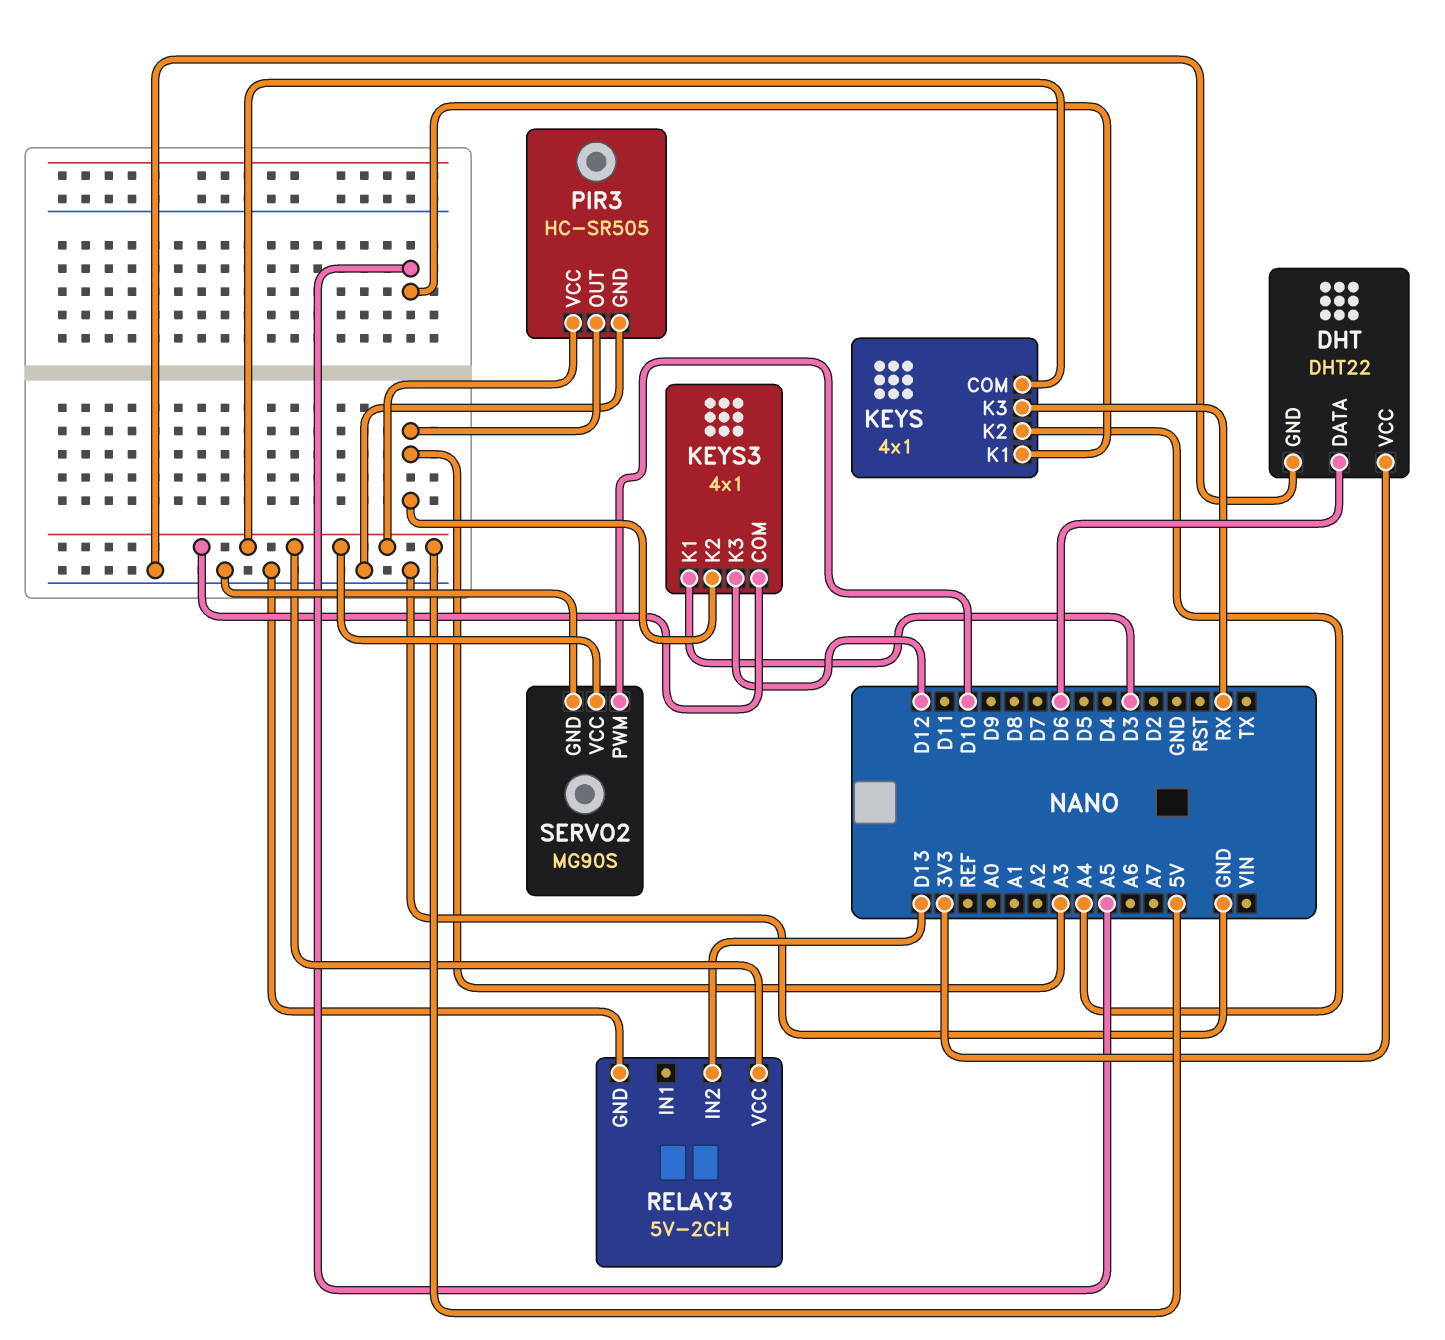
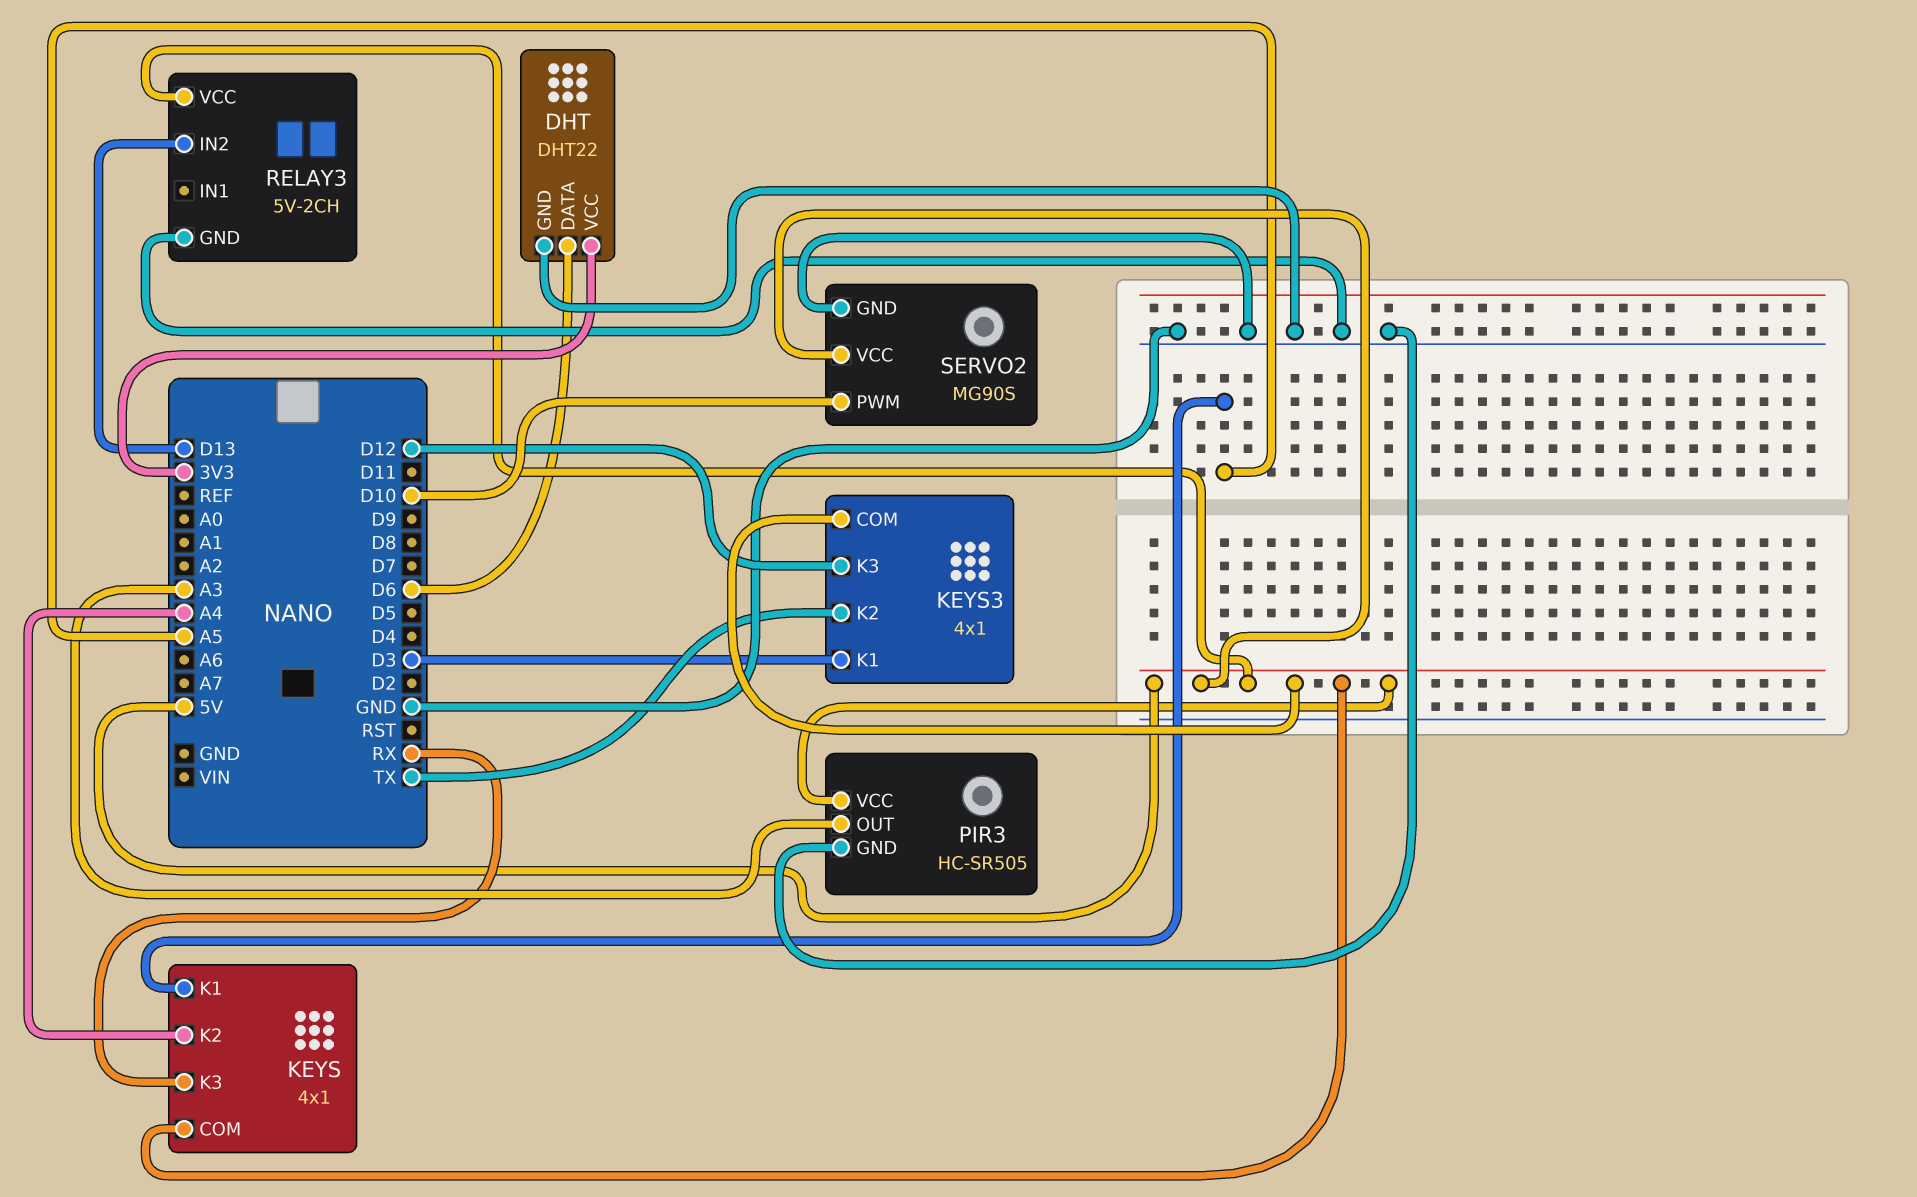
KEYS3 pin K2: A3 -> TX

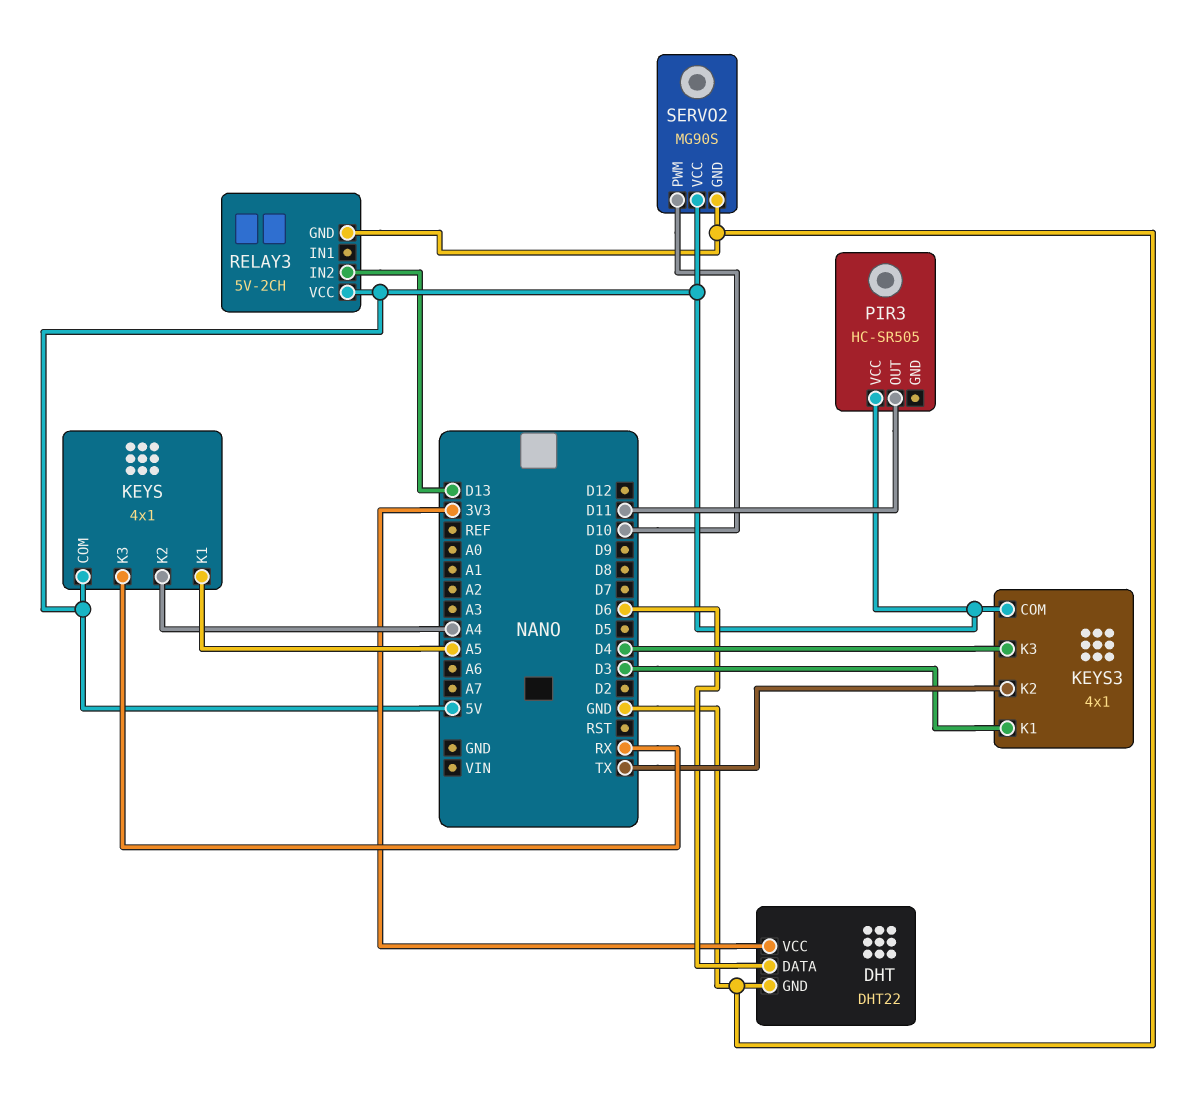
KEYS3 pin K3: D12 -> D4
PIR3 pin GND: GND -> none
PIR3 pin OUT: A3 -> D11

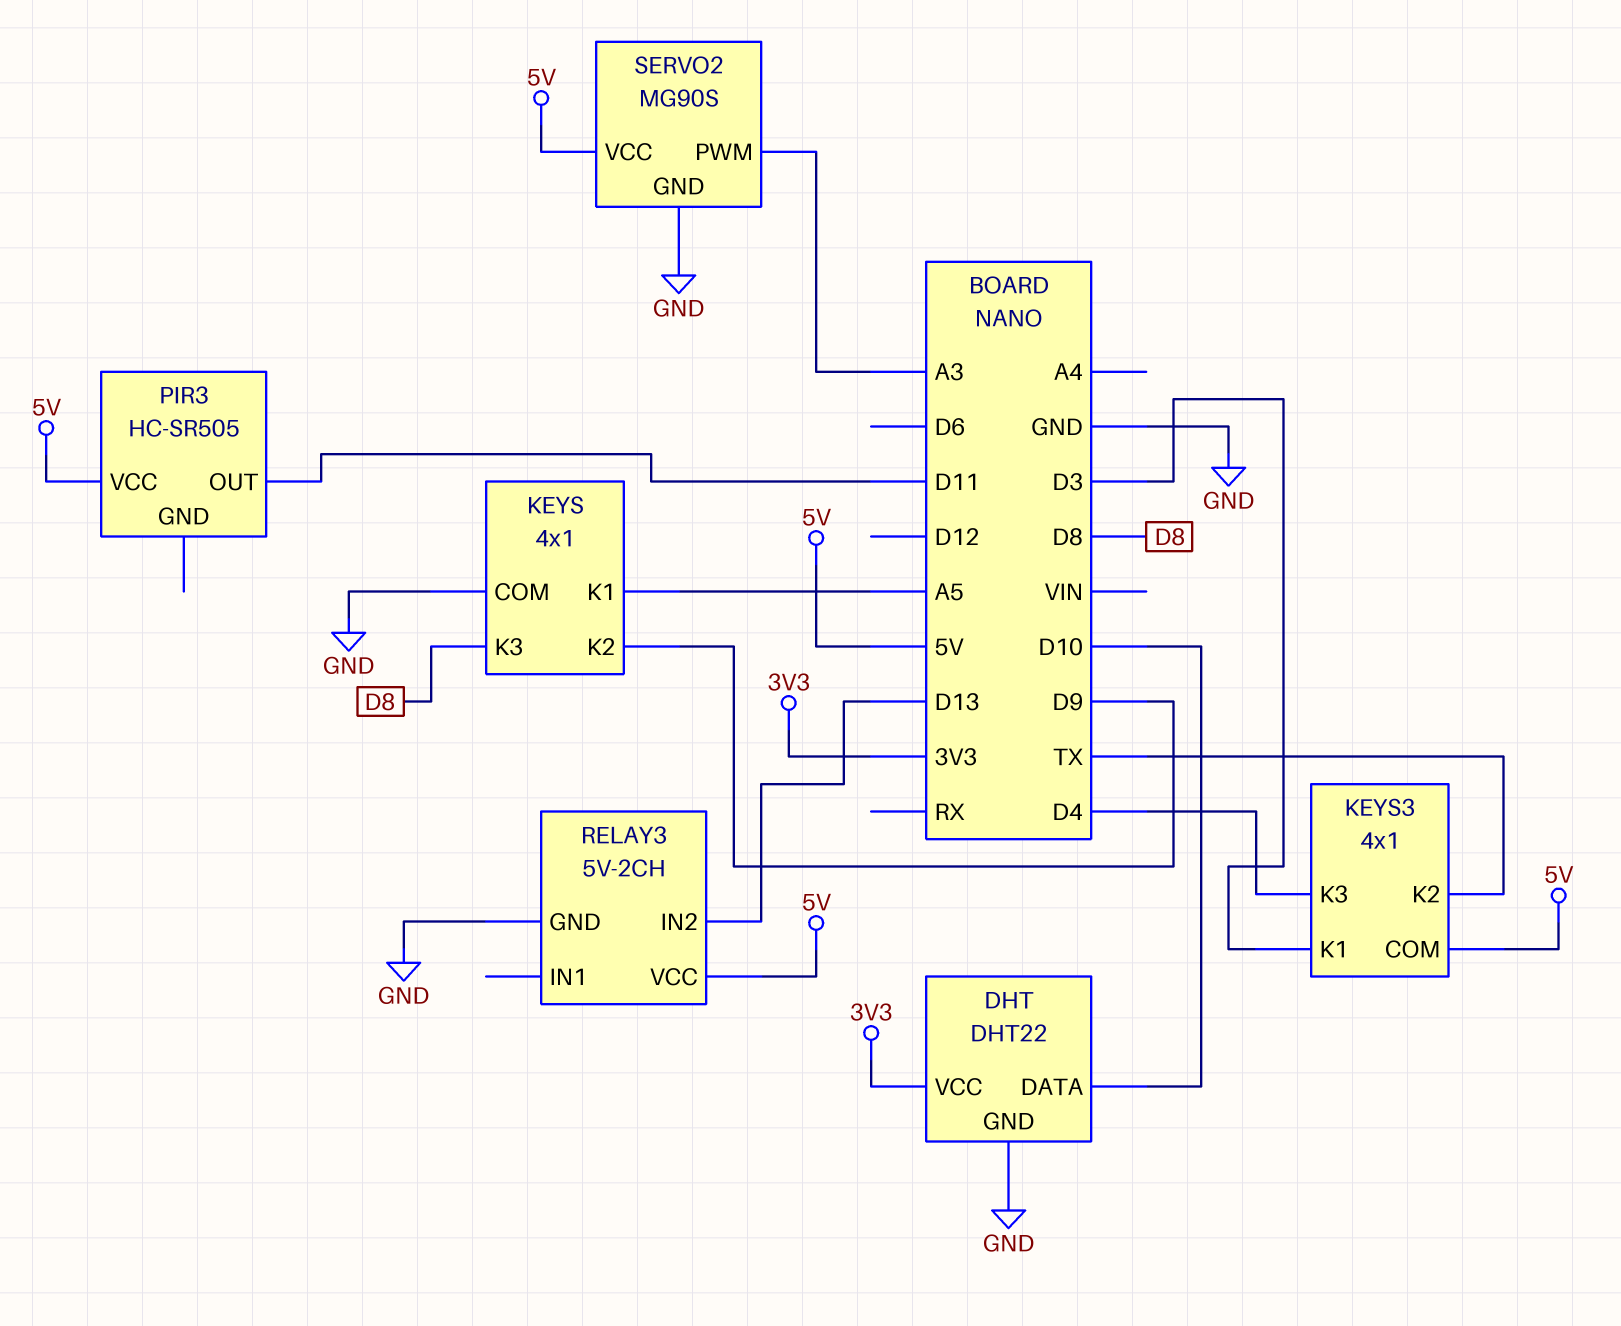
DHT pin DATA: D6 -> D10
KEYS pin COM: 5V -> GND
KEYS pin K2: A4 -> D9
KEYS pin K3: RX -> D8
SERVO2 pin PWM: D10 -> A3

